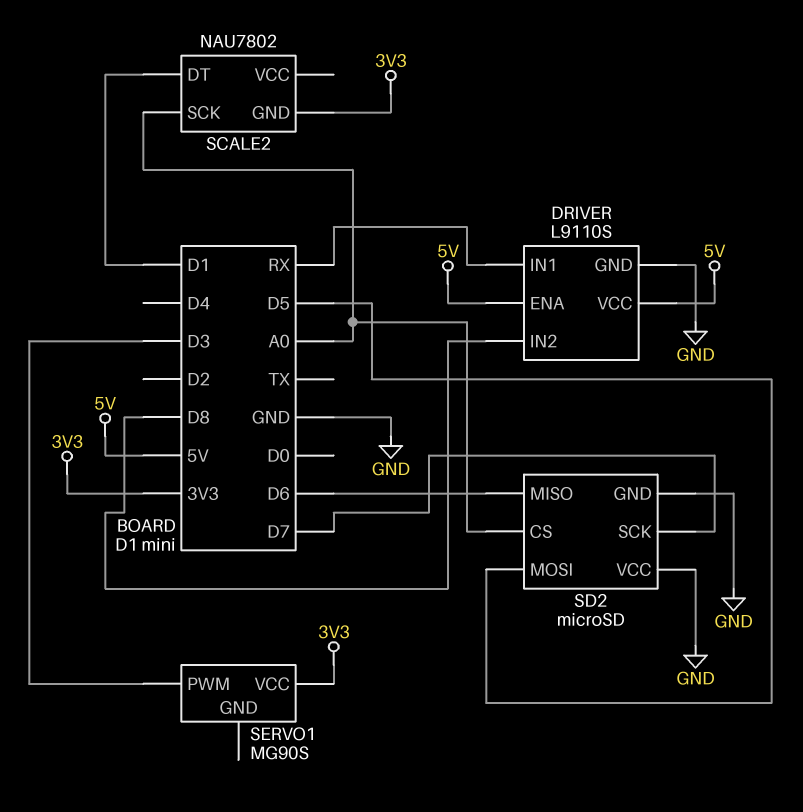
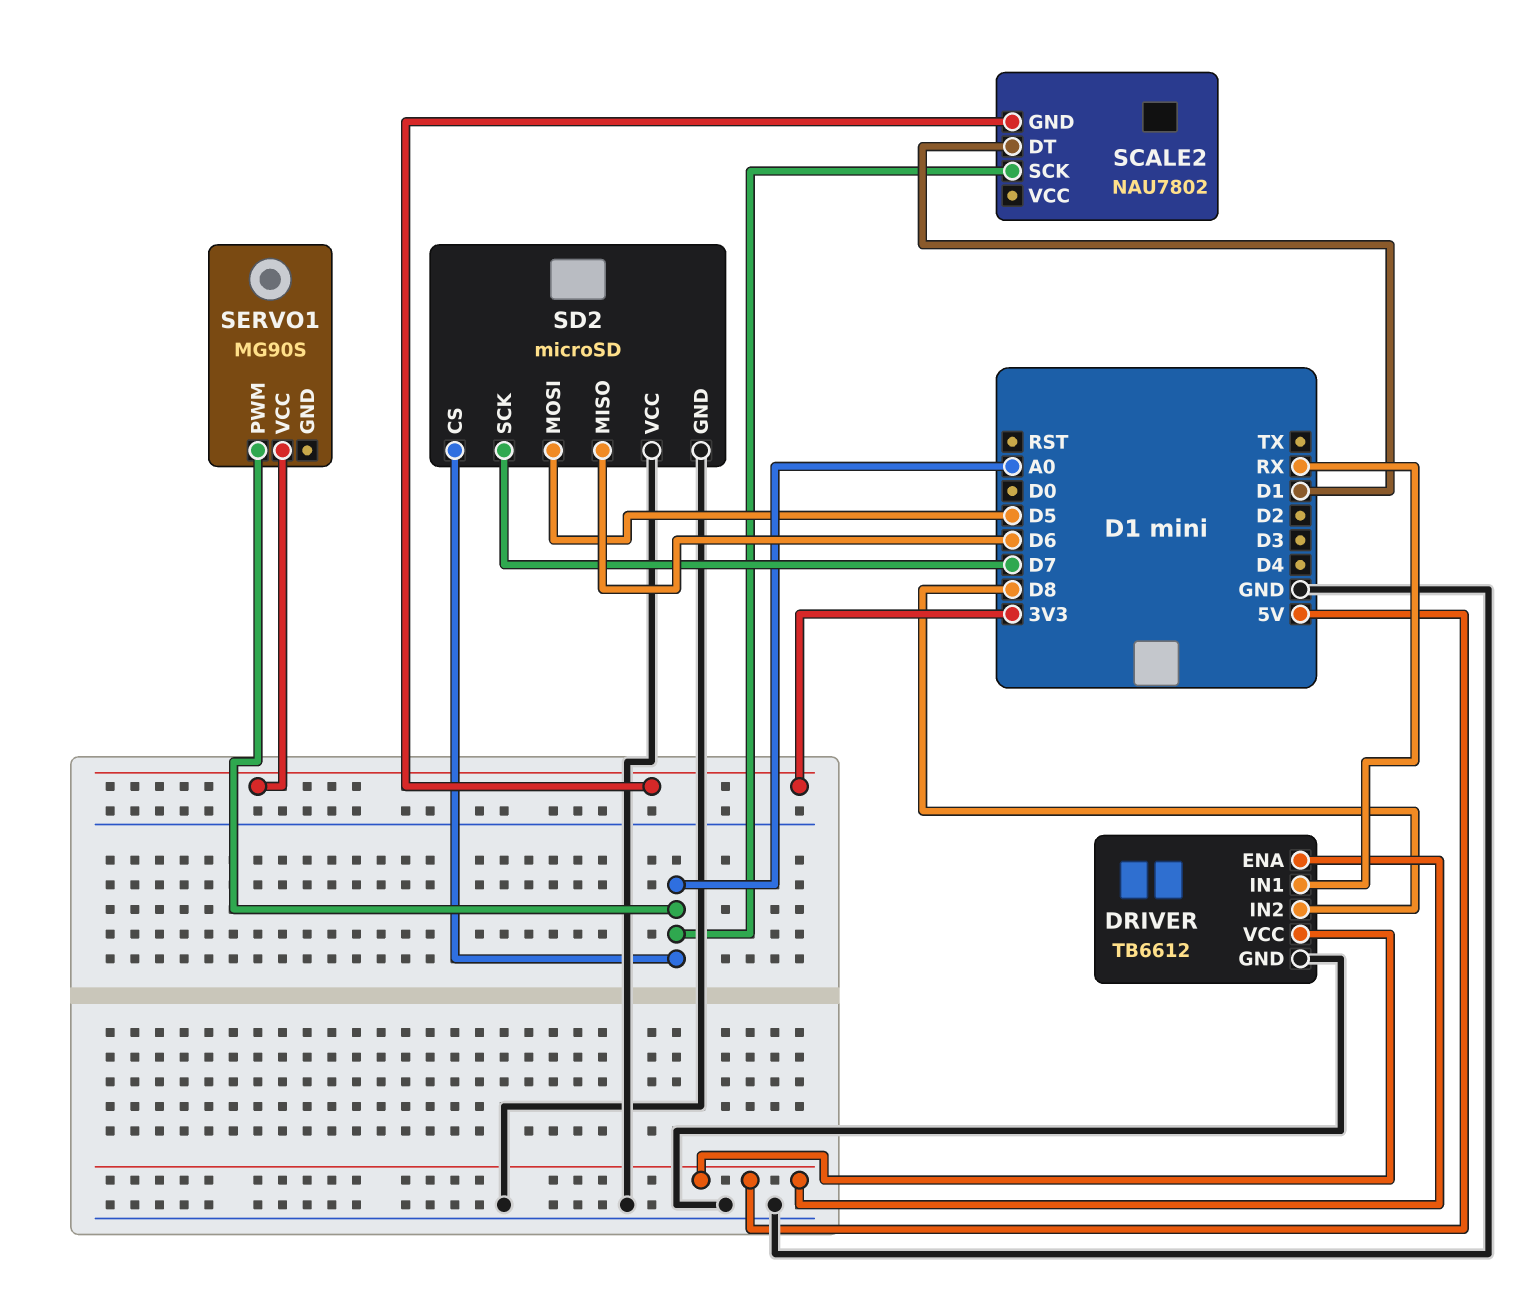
DRIVER: L9110S -> TB6612
SERVO1 pin PWM: D3 -> A0

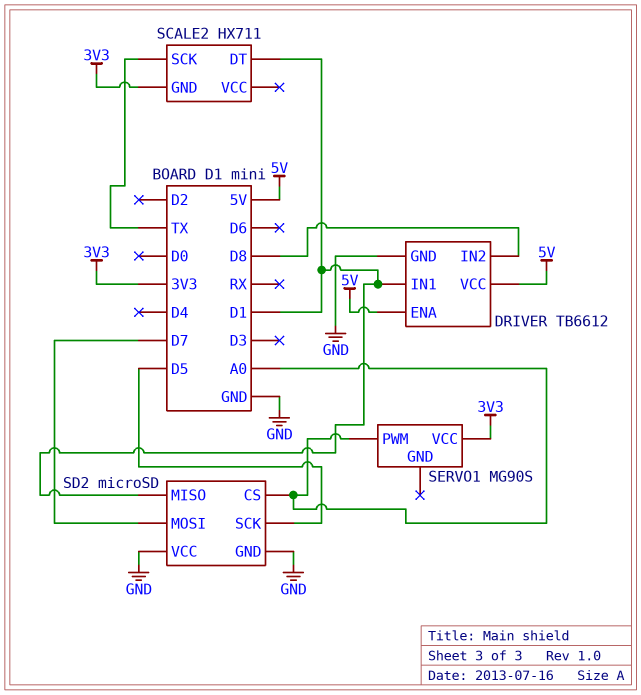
DRIVER pin IN1: RX -> D1
SCALE2: NAU7802 -> HX711
SCALE2 pin SCK: A0 -> TX
SD2 pin MISO: D6 -> D1
SD2 pin MOSI: D5 -> D7
SD2 pin SCK: D7 -> D5

